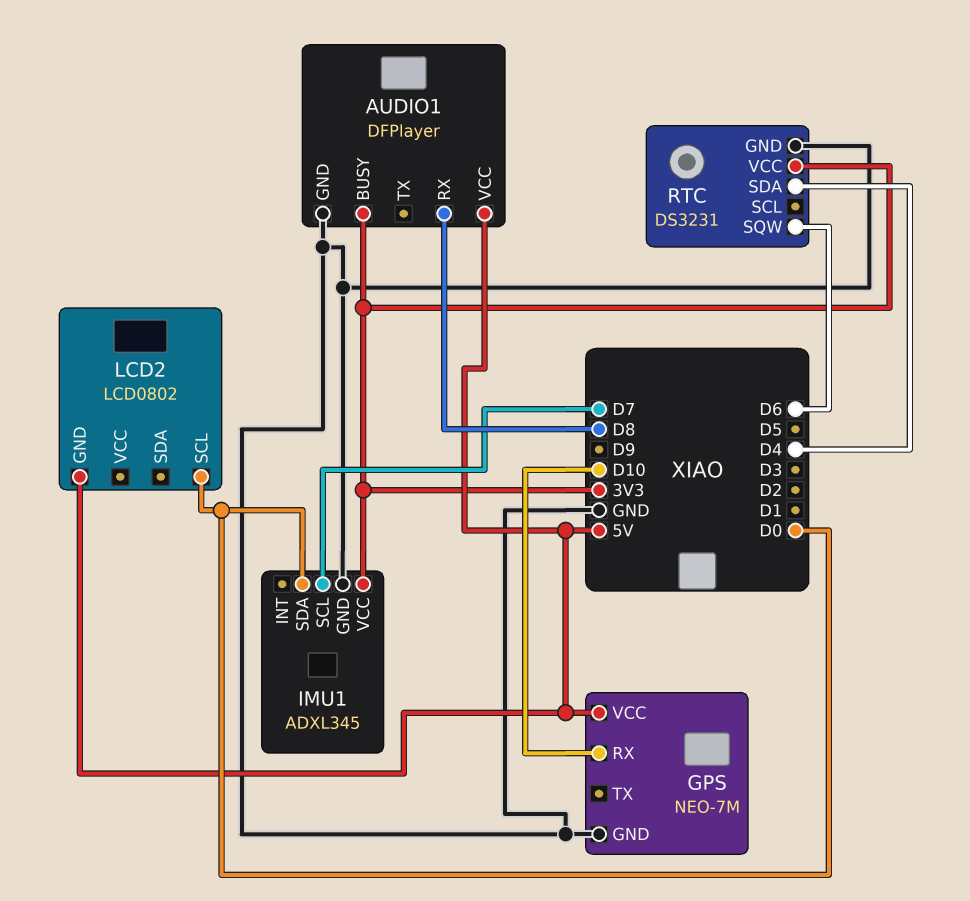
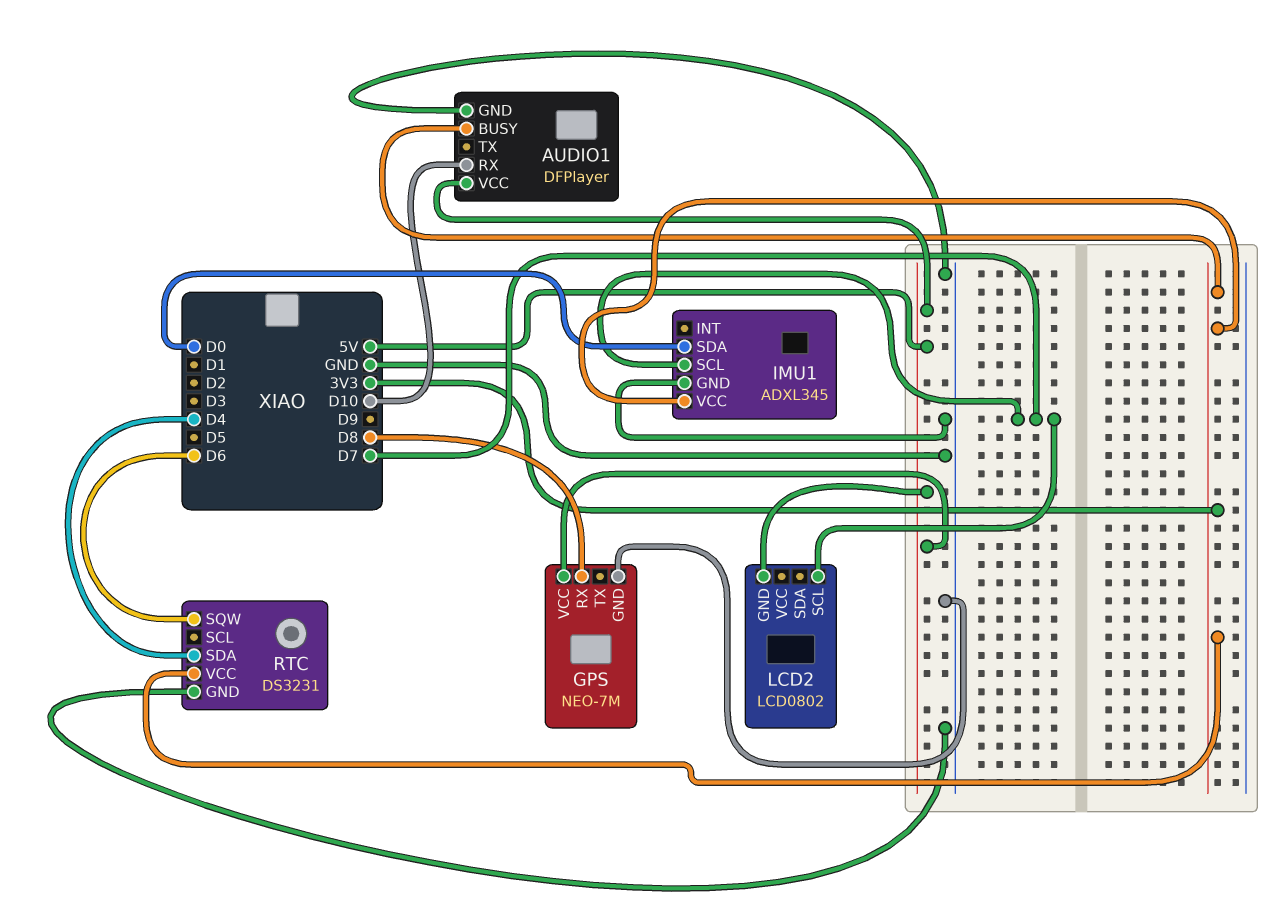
AUDIO1 pin RX: D8 -> D10
GPS pin RX: D10 -> D8
LCD2 pin SCL: D0 -> D7

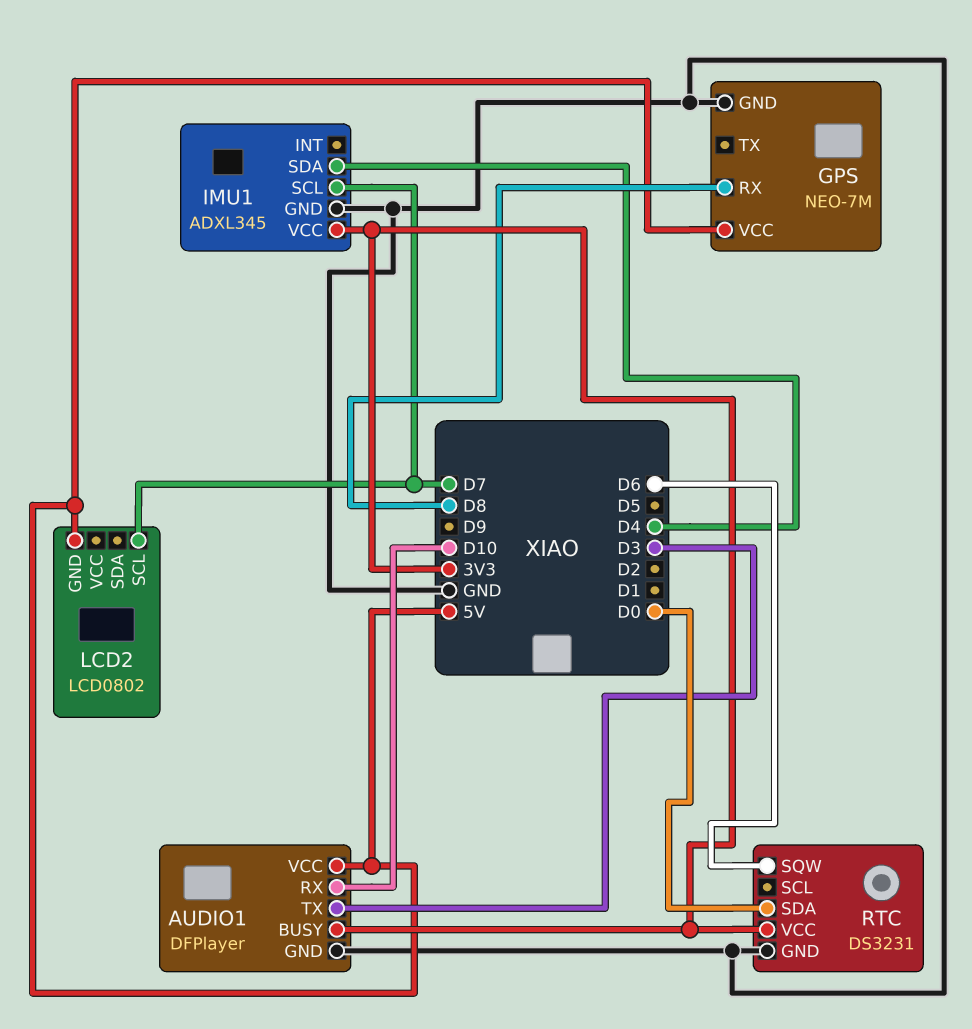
AUDIO1 pin TX: none -> D3
IMU1 pin SDA: D0 -> D4
RTC pin SDA: D4 -> D0

